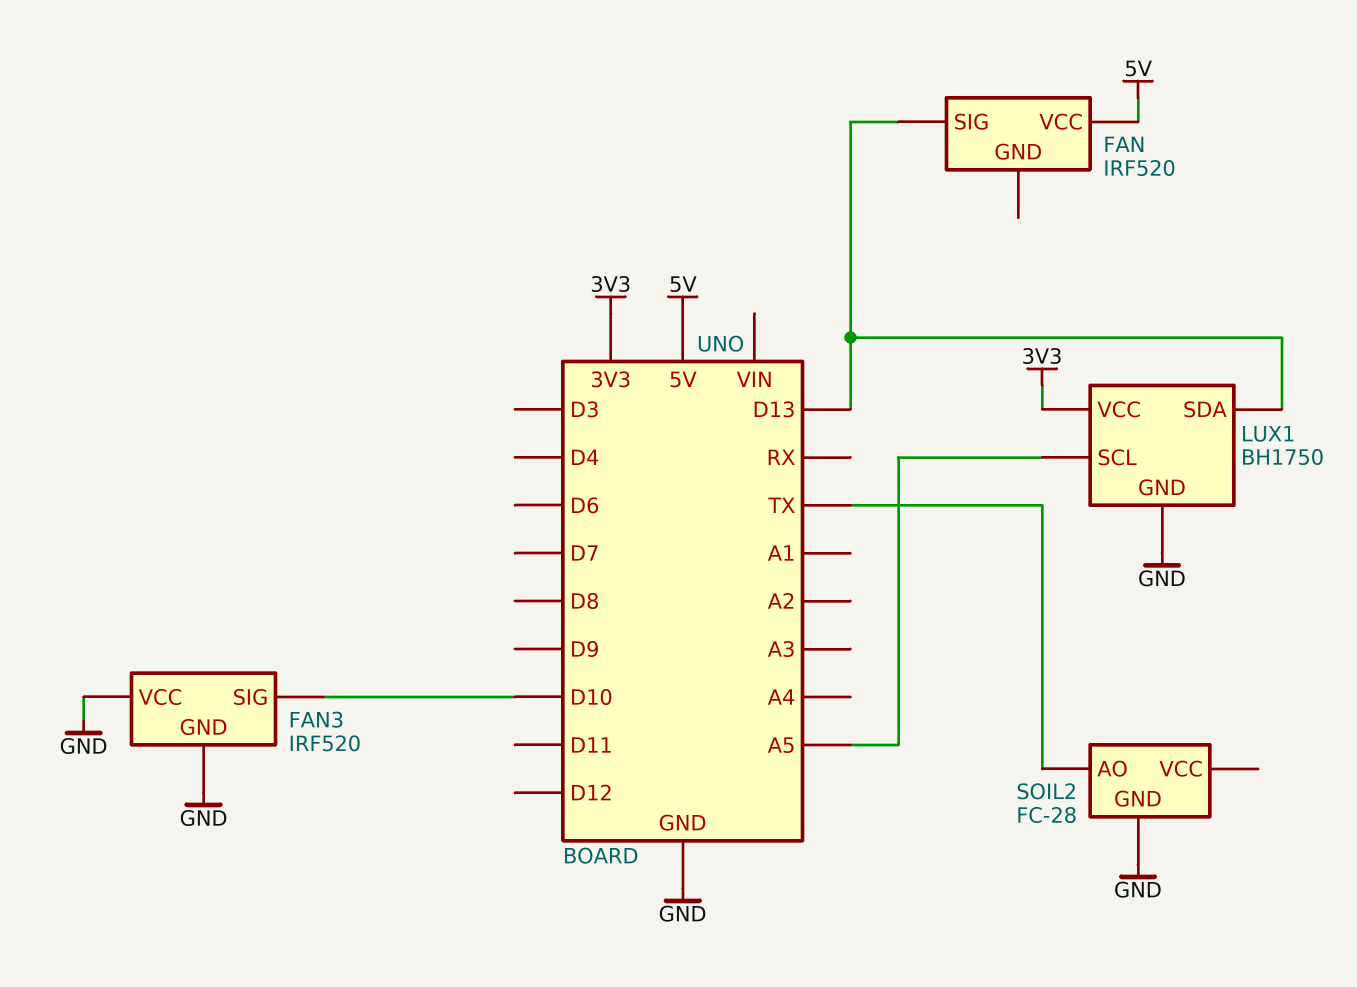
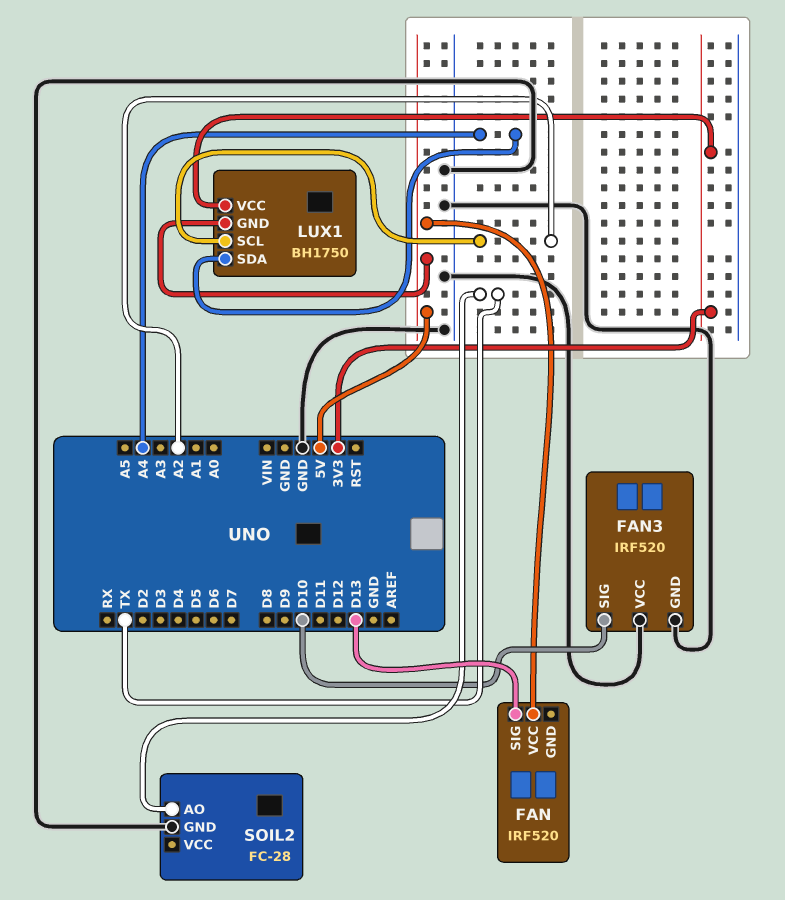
LUX1 pin GND: GND -> 5V
LUX1 pin SCL: A5 -> A2
LUX1 pin SDA: D13 -> A4

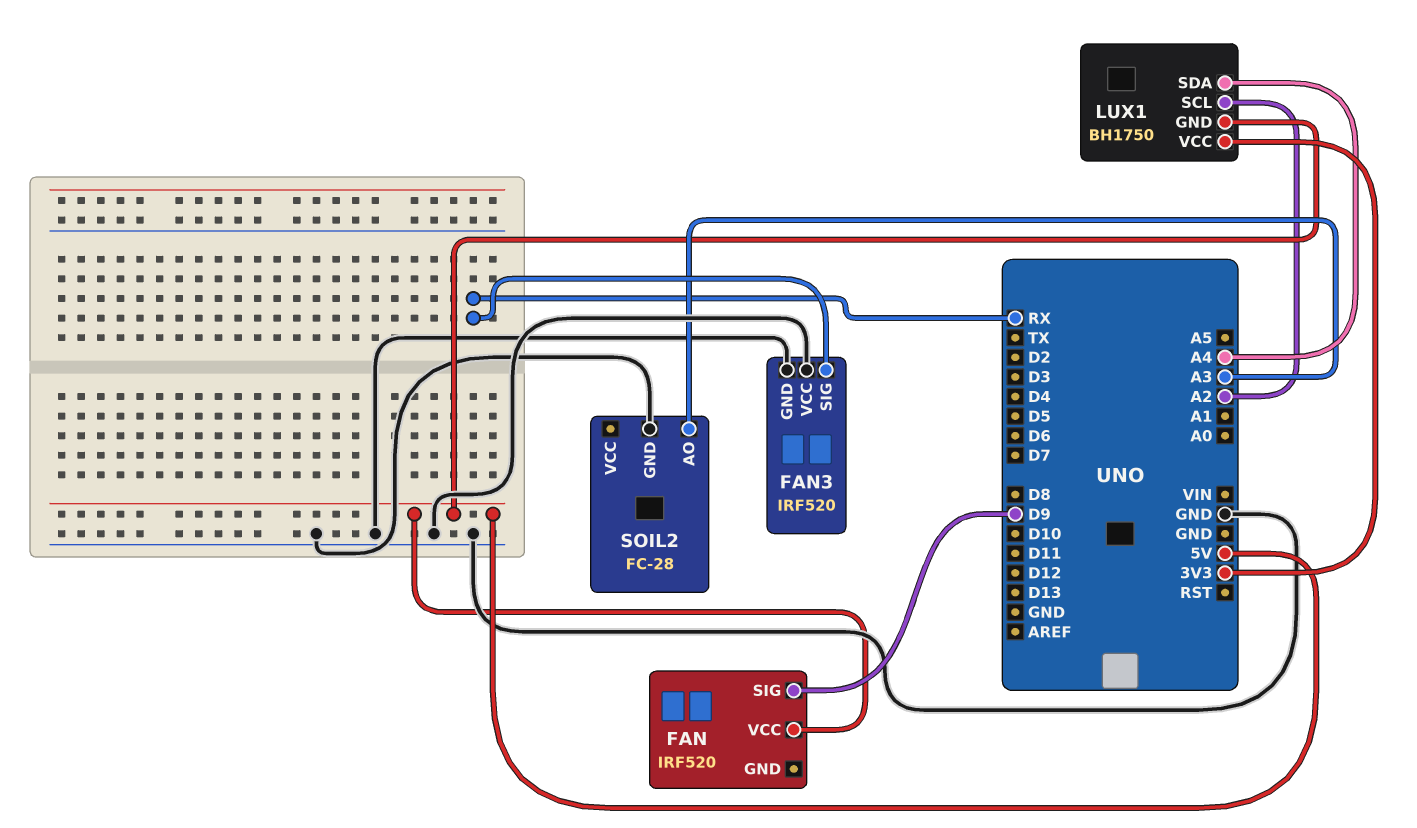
FAN pin SIG: D13 -> D9
FAN3 pin SIG: D10 -> RX
SOIL2 pin AO: TX -> A3

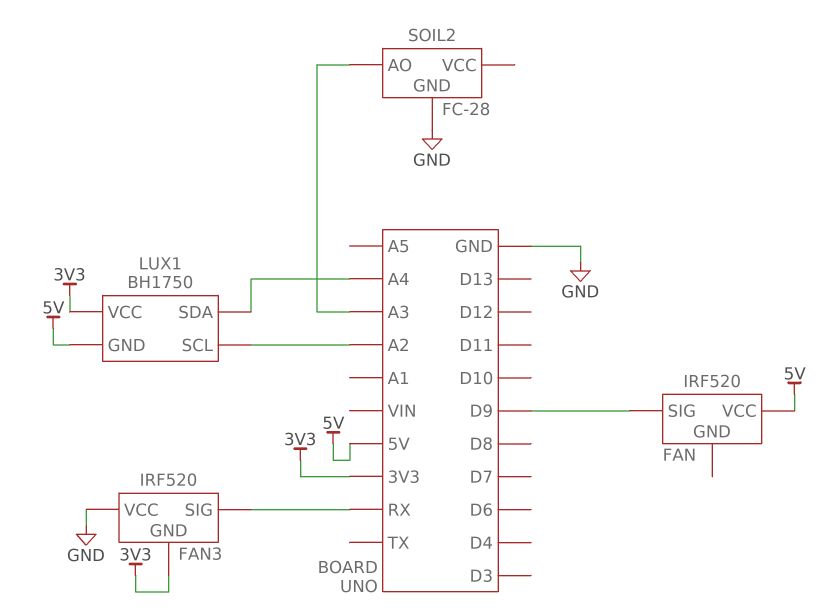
FAN3 pin GND: GND -> 3V3

